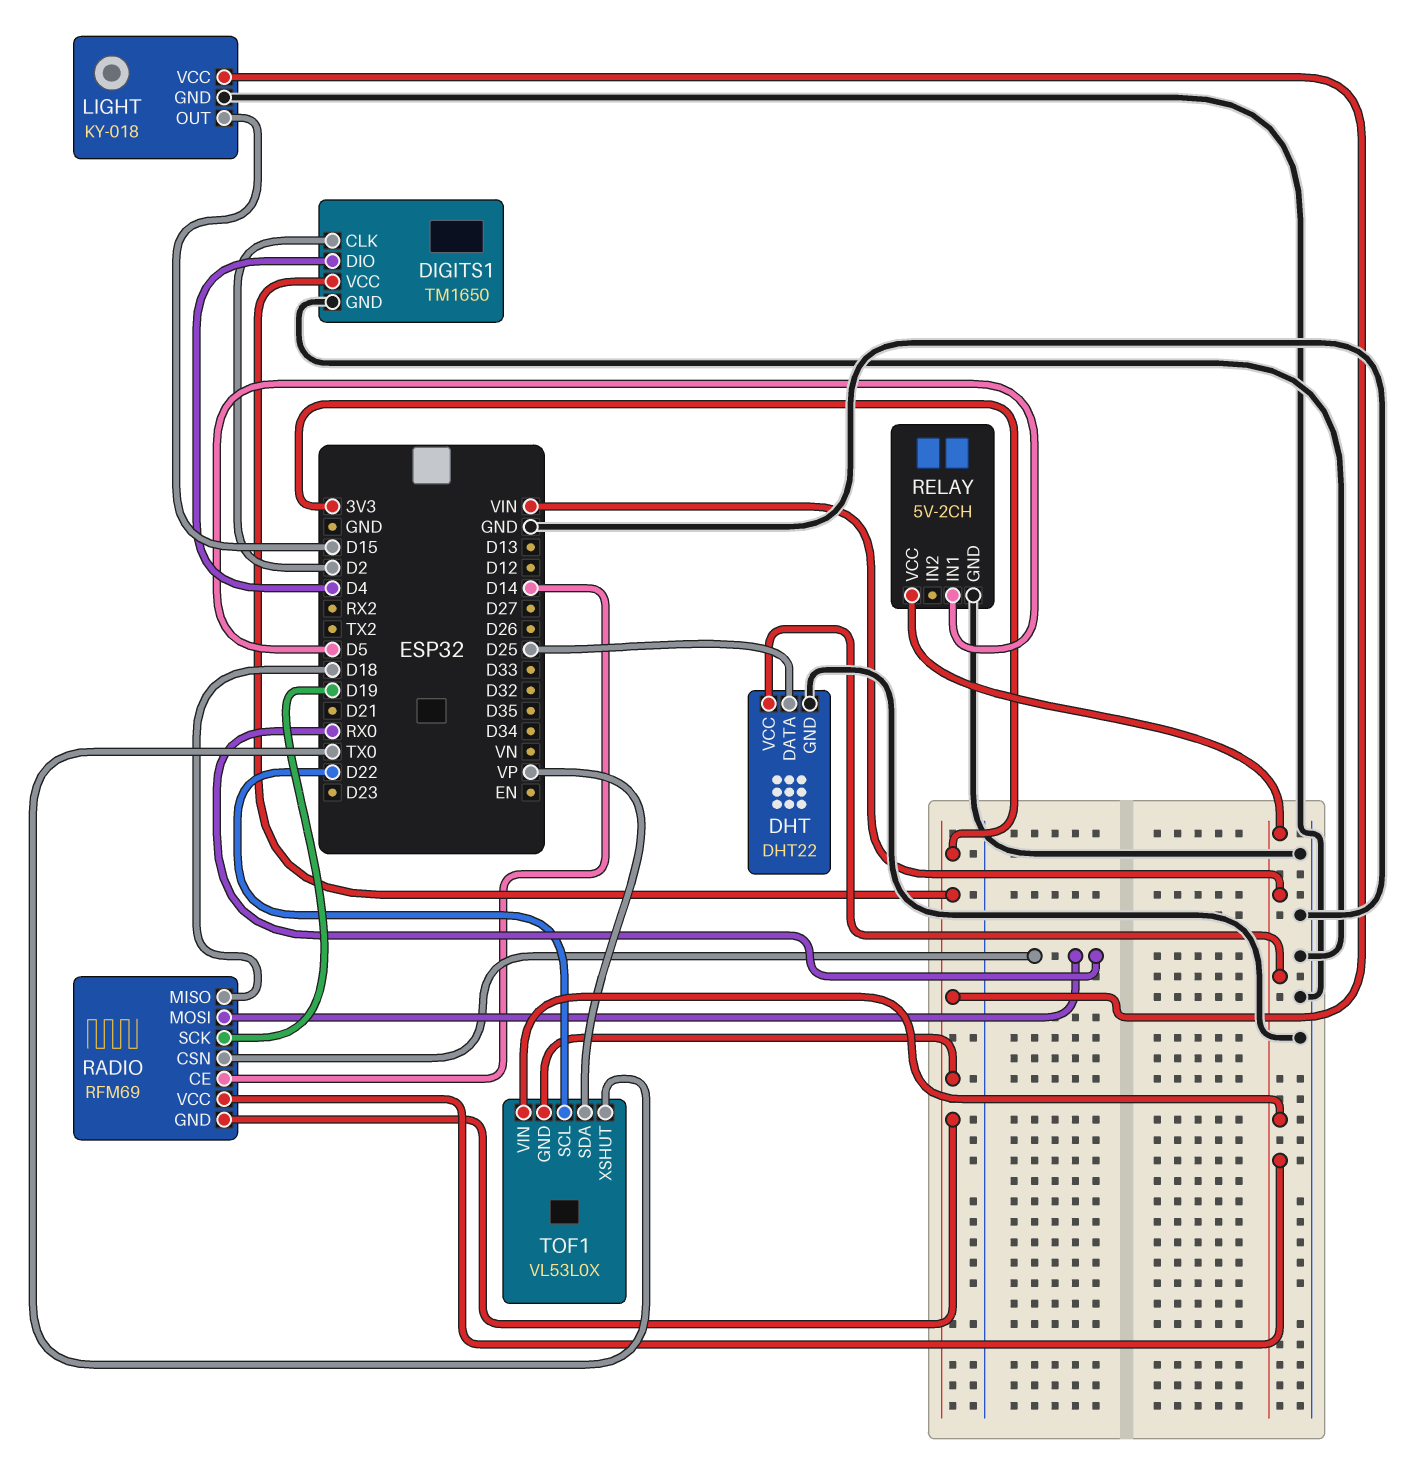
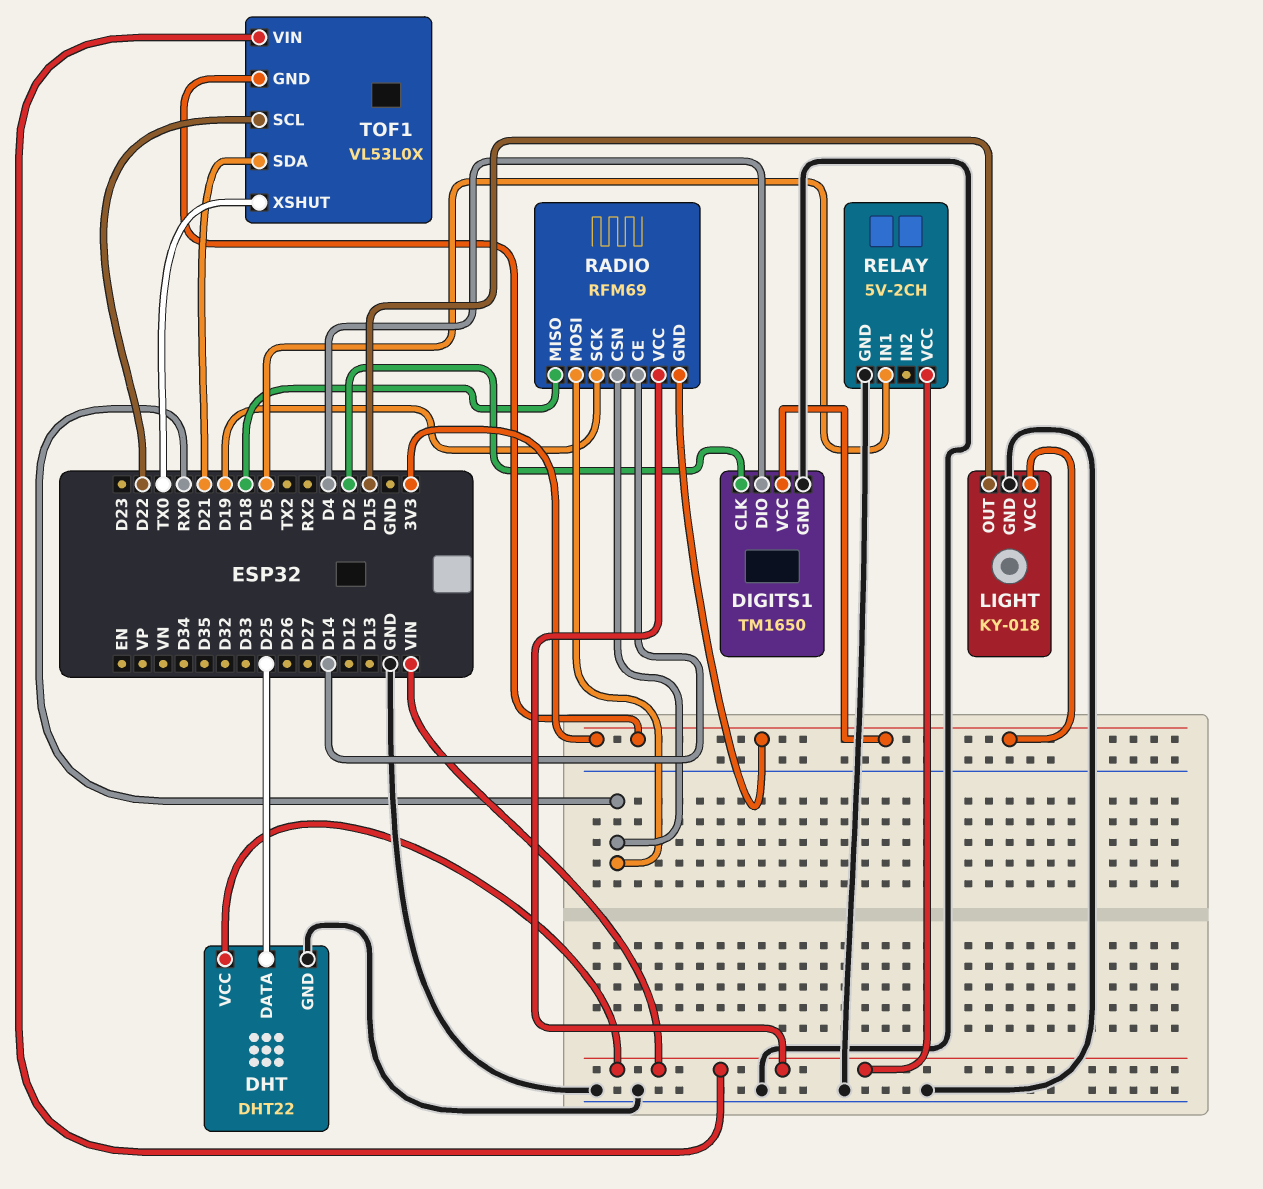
TOF1 pin SDA: VP -> D21

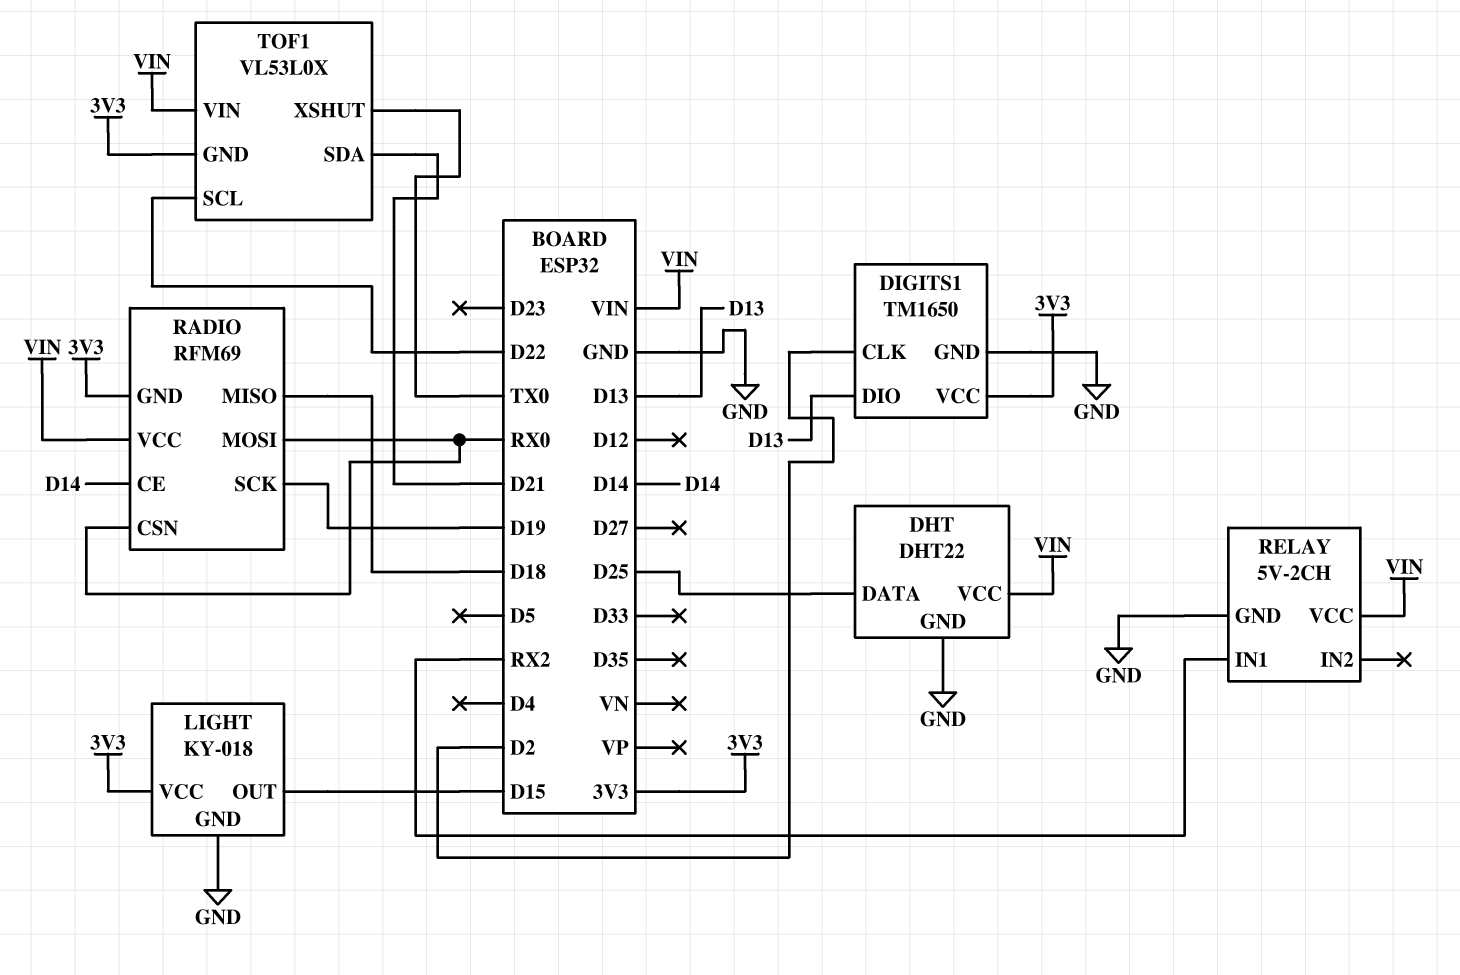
DIGITS1 pin DIO: D4 -> D13
RELAY pin IN1: D5 -> RX2

